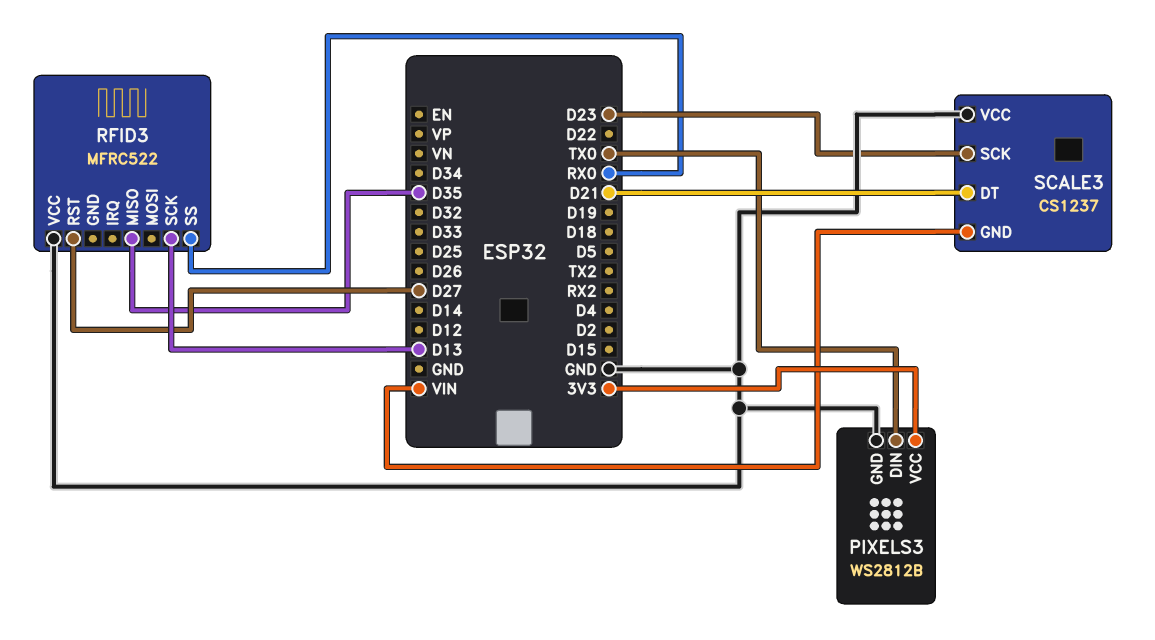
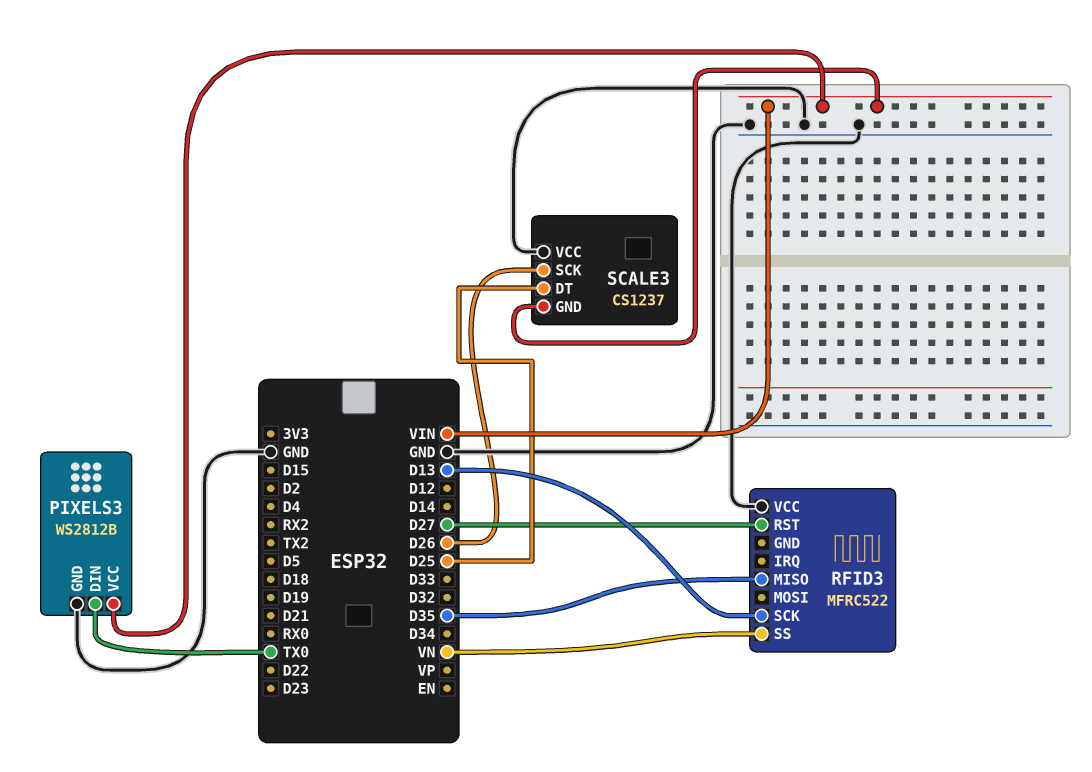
PIXELS3 pin VCC: 3V3 -> VIN
RFID3 pin SS: RX0 -> VN
SCALE3 pin DT: D21 -> D25
SCALE3 pin SCK: D23 -> D26

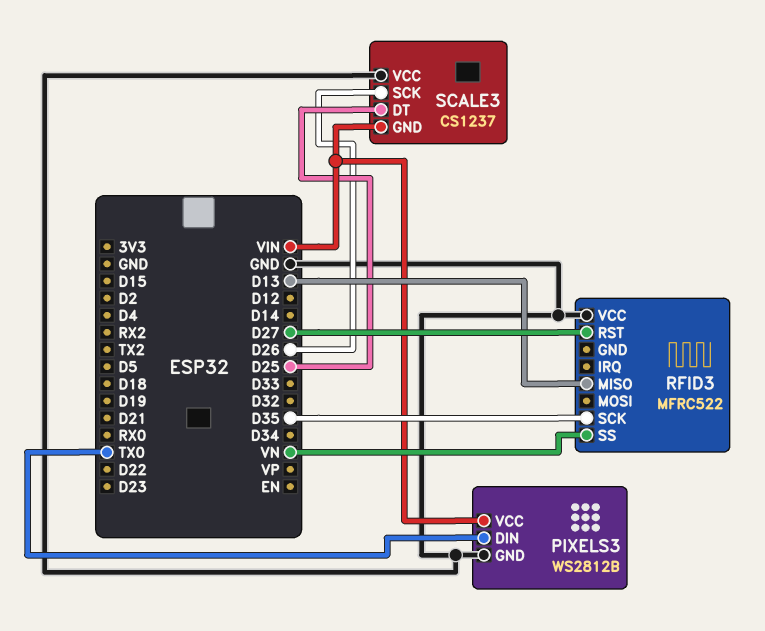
RFID3 pin MISO: D35 -> D13
RFID3 pin SCK: D13 -> D35

